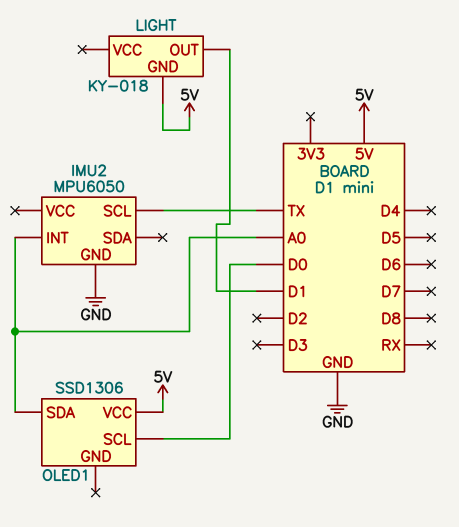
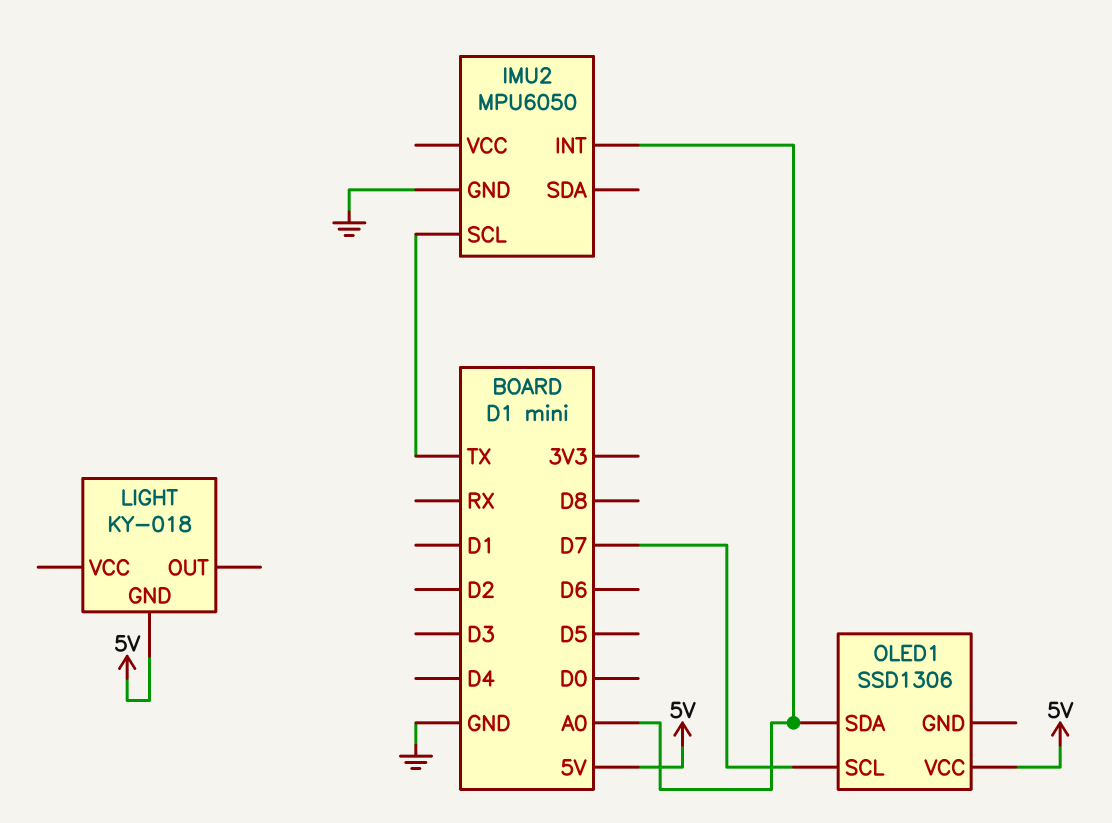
LIGHT pin OUT: D1 -> none
OLED1 pin SCL: D0 -> D7

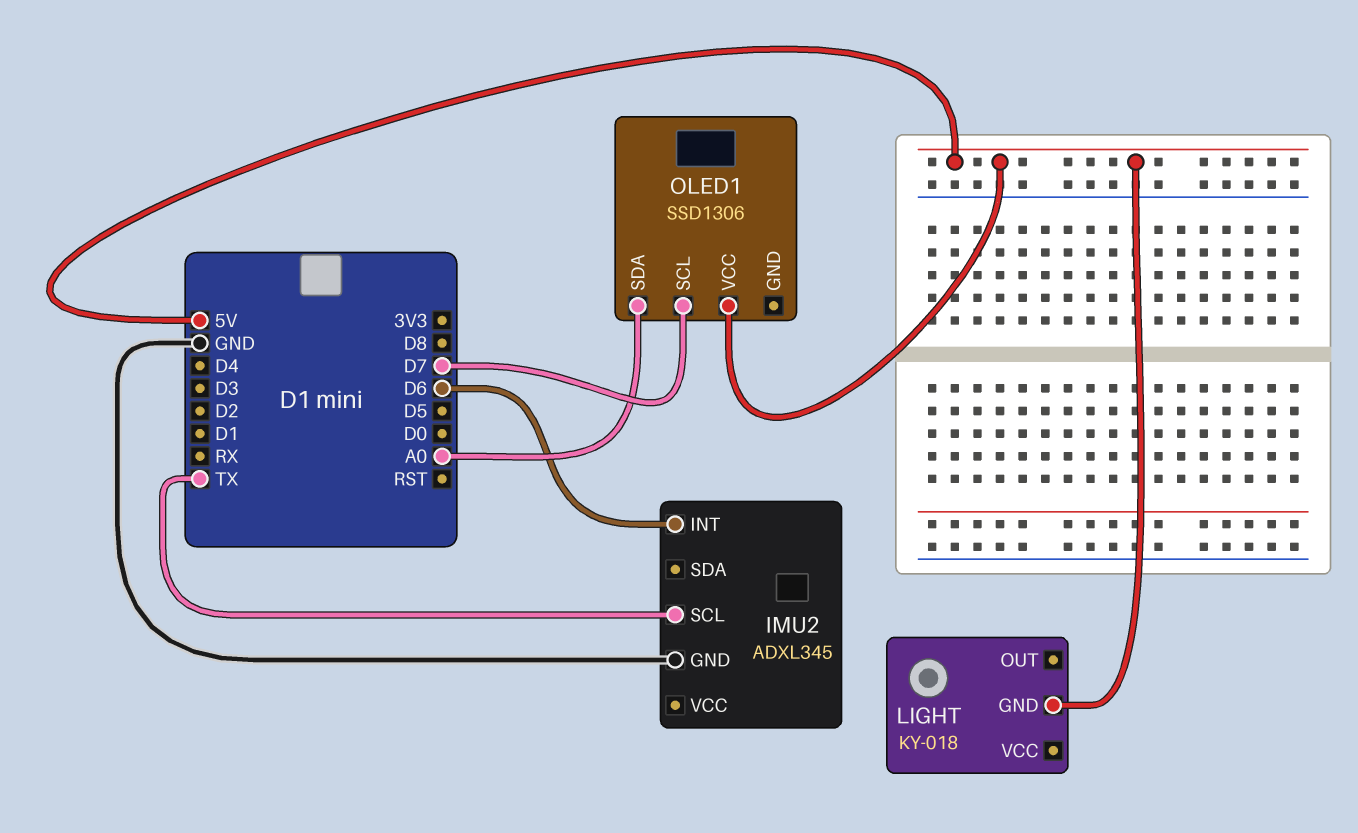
IMU2: MPU6050 -> ADXL345
IMU2 pin INT: A0 -> D6

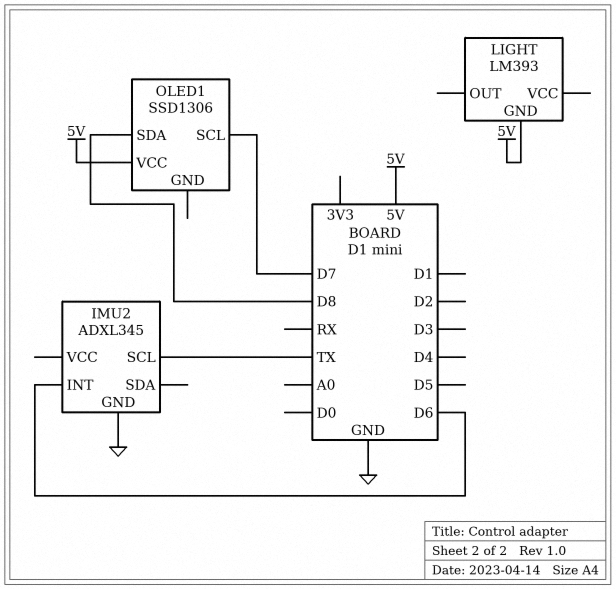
LIGHT: KY-018 -> LM393
OLED1 pin SDA: A0 -> D8

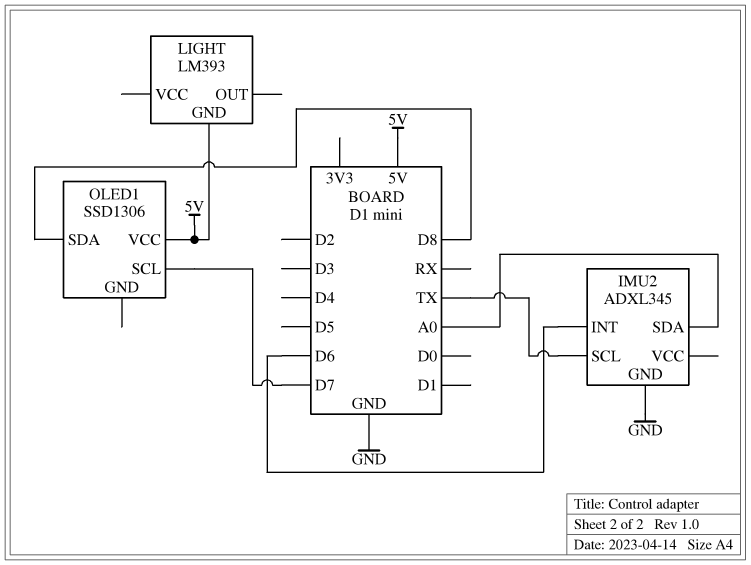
IMU2 pin SDA: none -> A0

